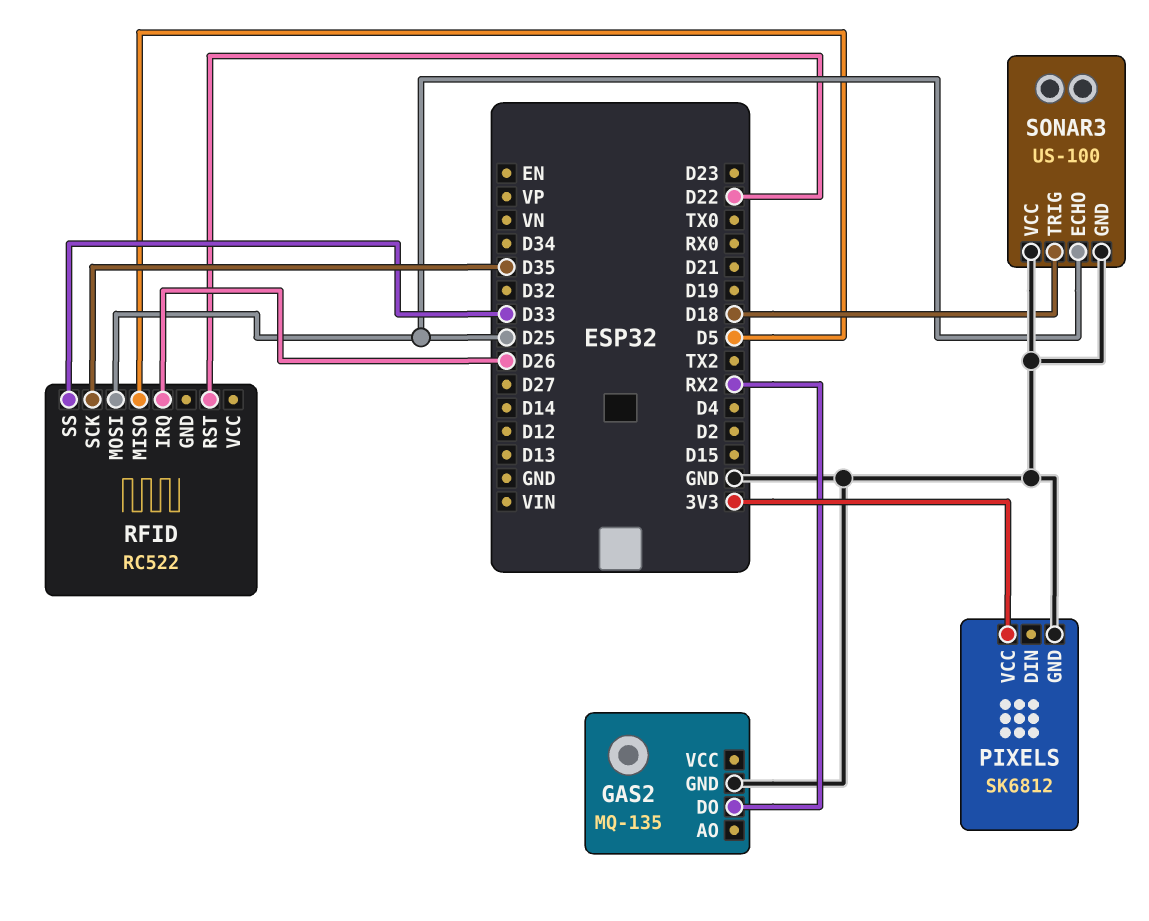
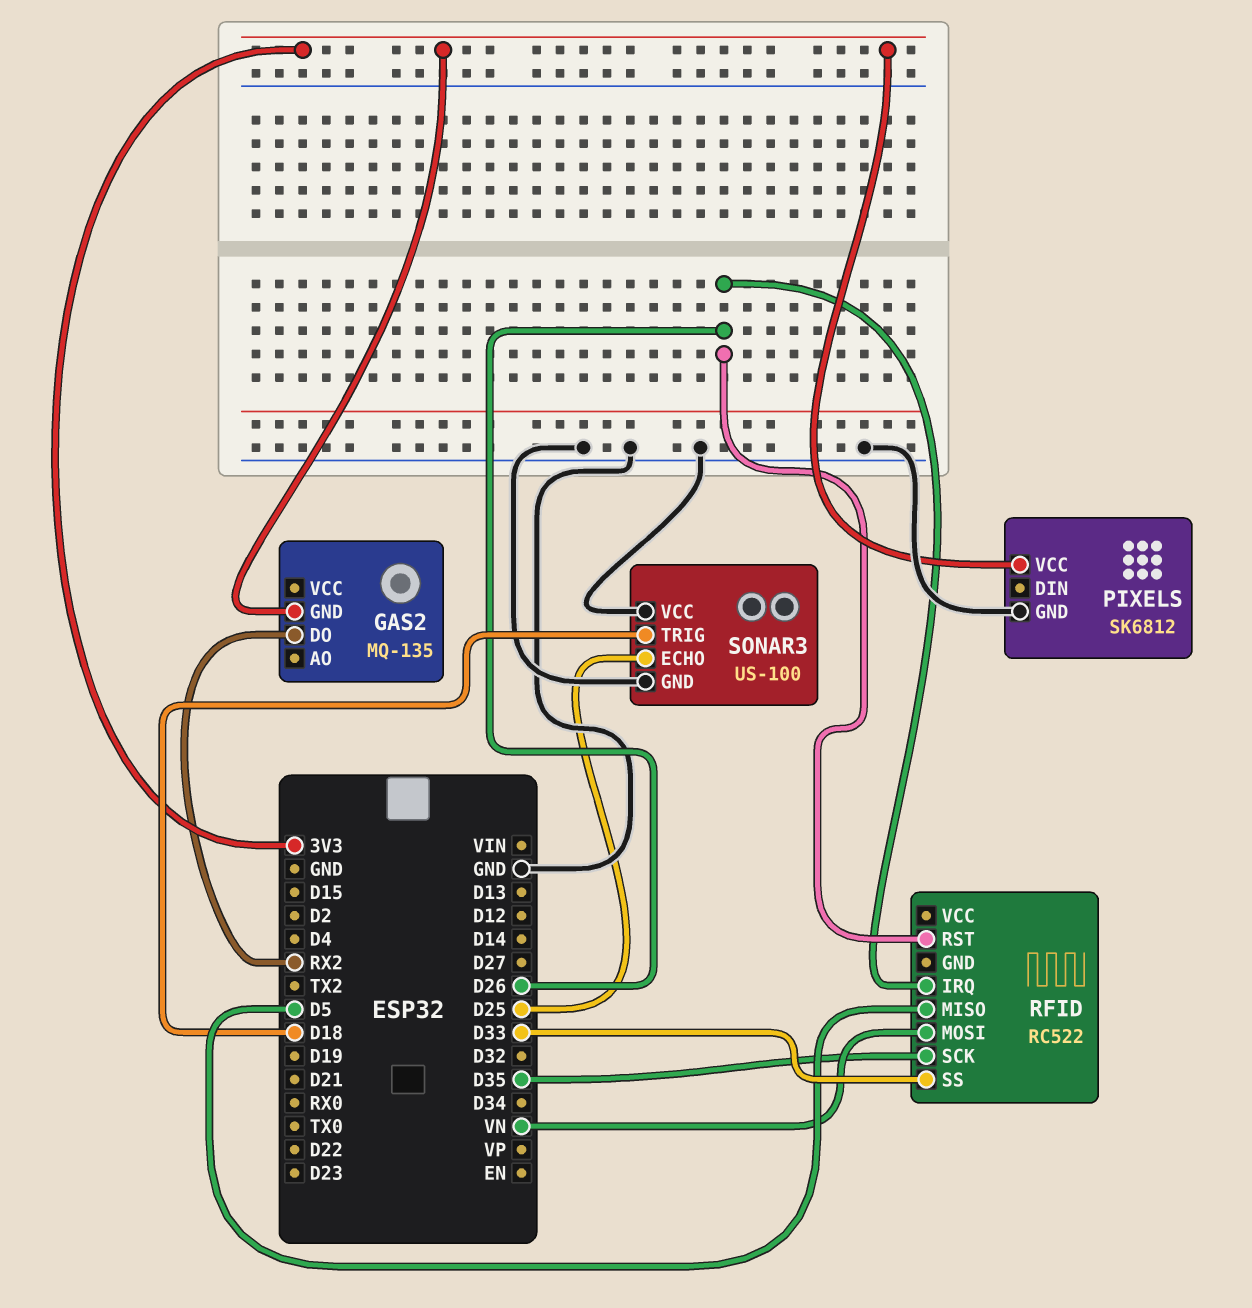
GAS2 pin GND: GND -> 3V3
RFID pin MOSI: D25 -> VN
RFID pin RST: D22 -> D26

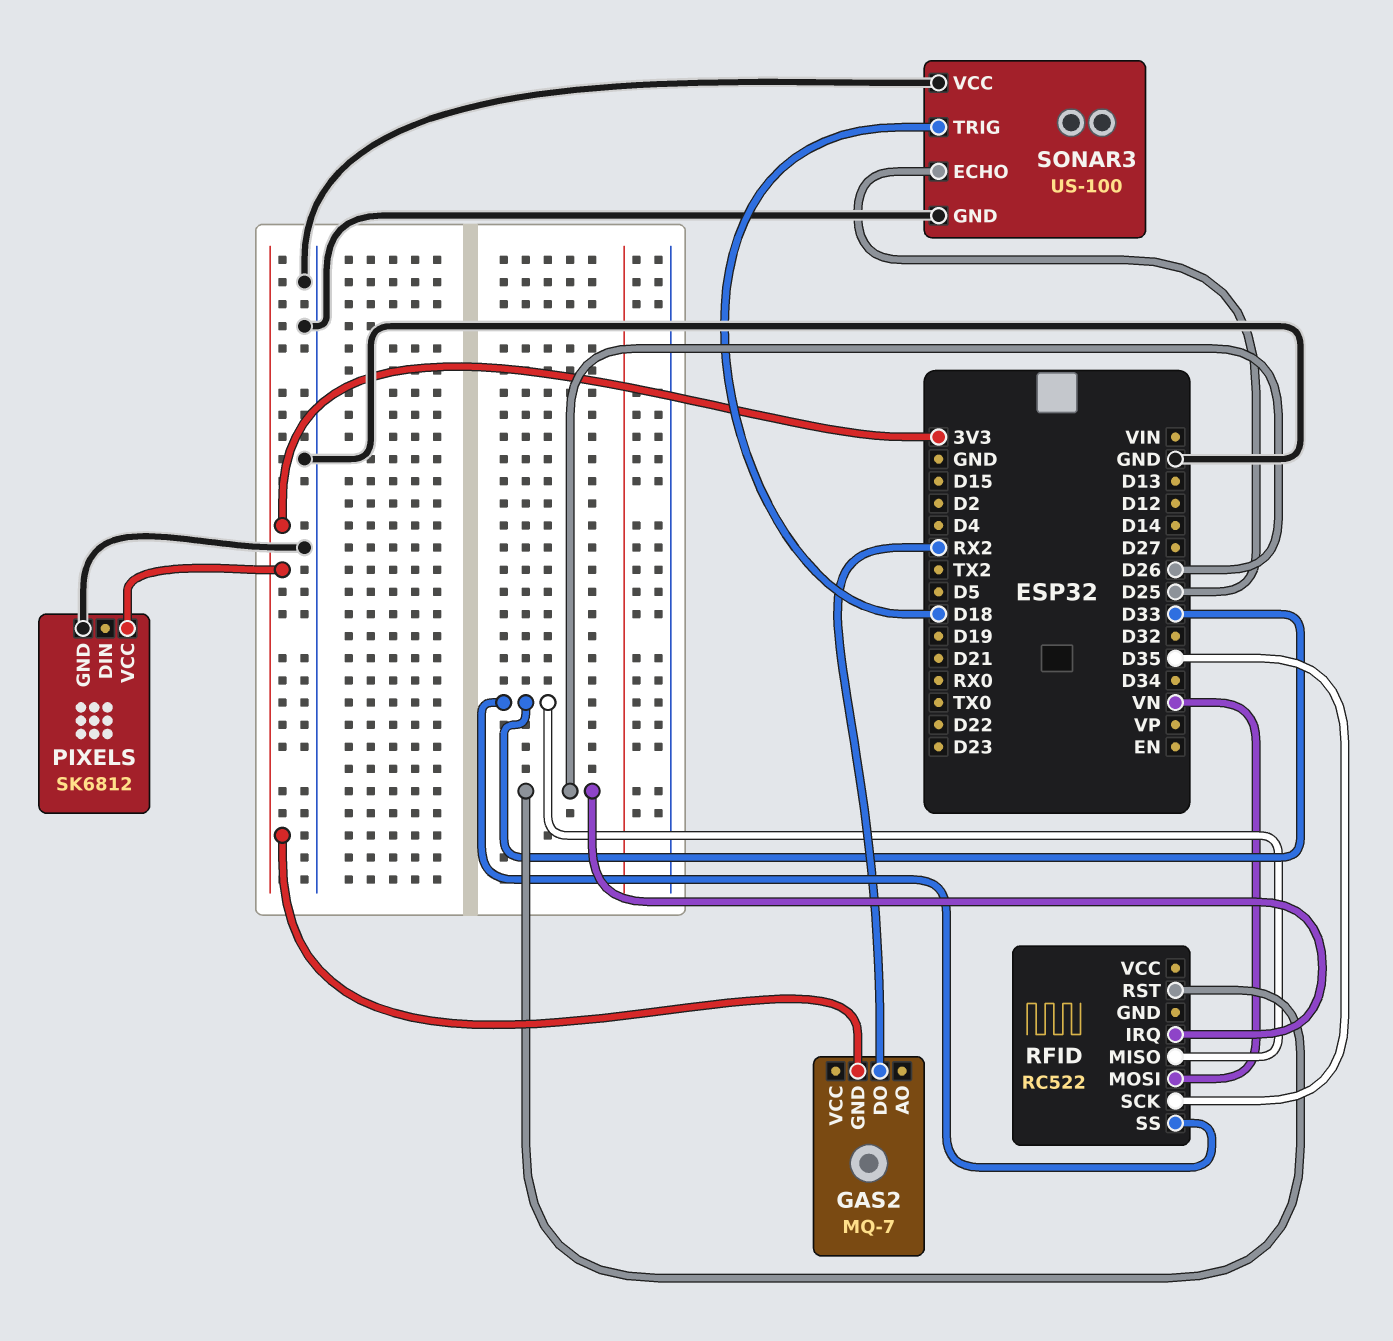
GAS2: MQ-135 -> MQ-7
RFID pin MISO: D5 -> D33

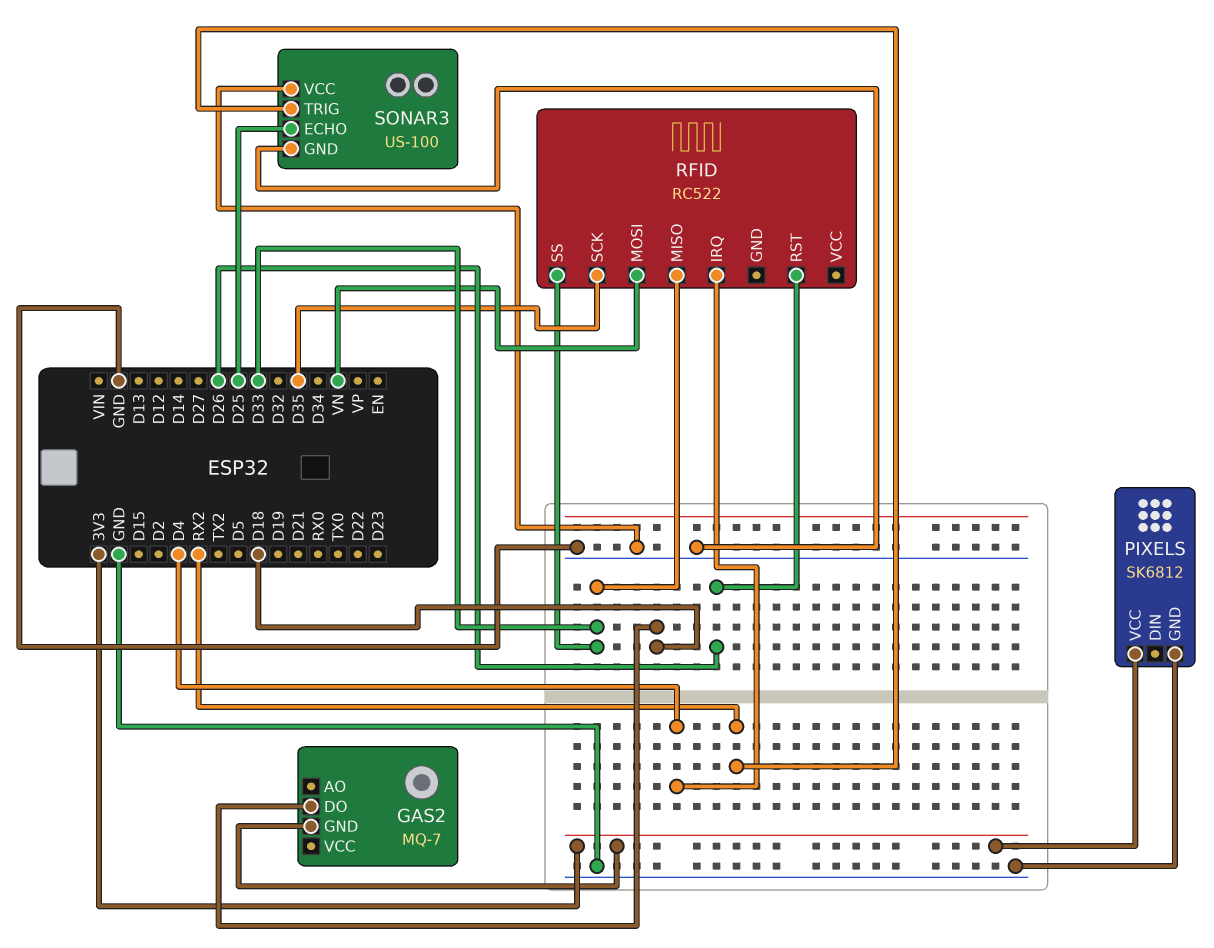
GAS2 pin DO: RX2 -> D18
RFID pin IRQ: D26 -> D4
SONAR3 pin TRIG: D18 -> RX2

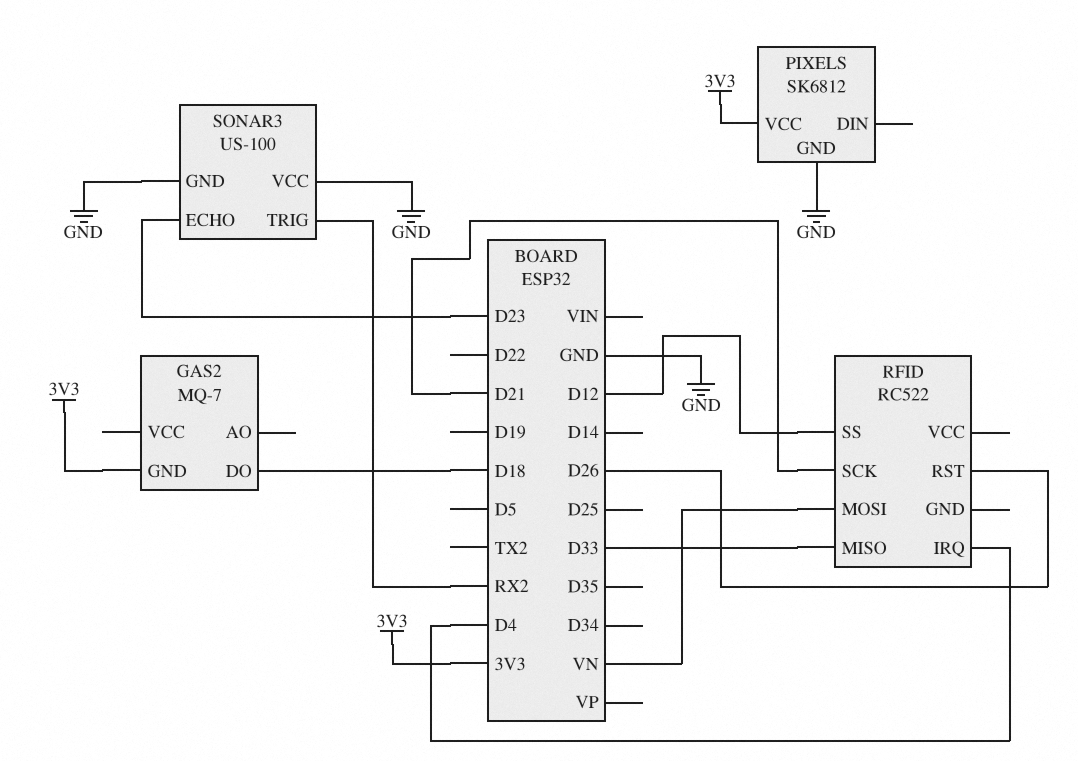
RFID pin SCK: D35 -> D21
RFID pin SS: D33 -> D12
SONAR3 pin ECHO: D25 -> D23

